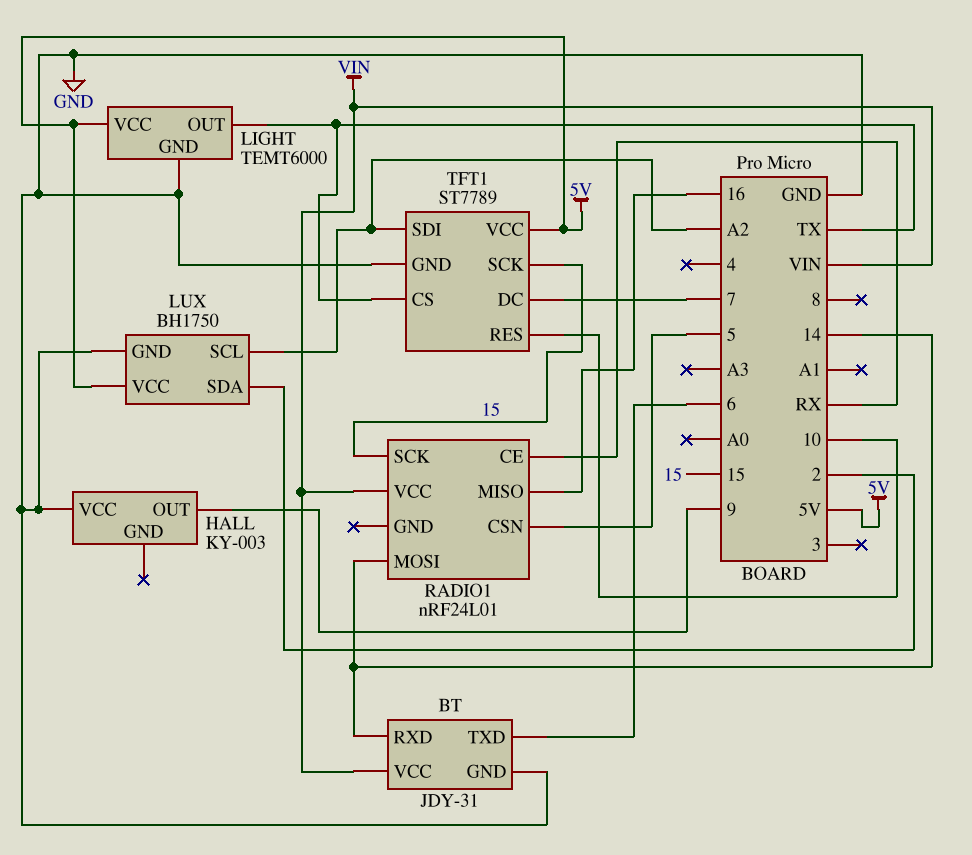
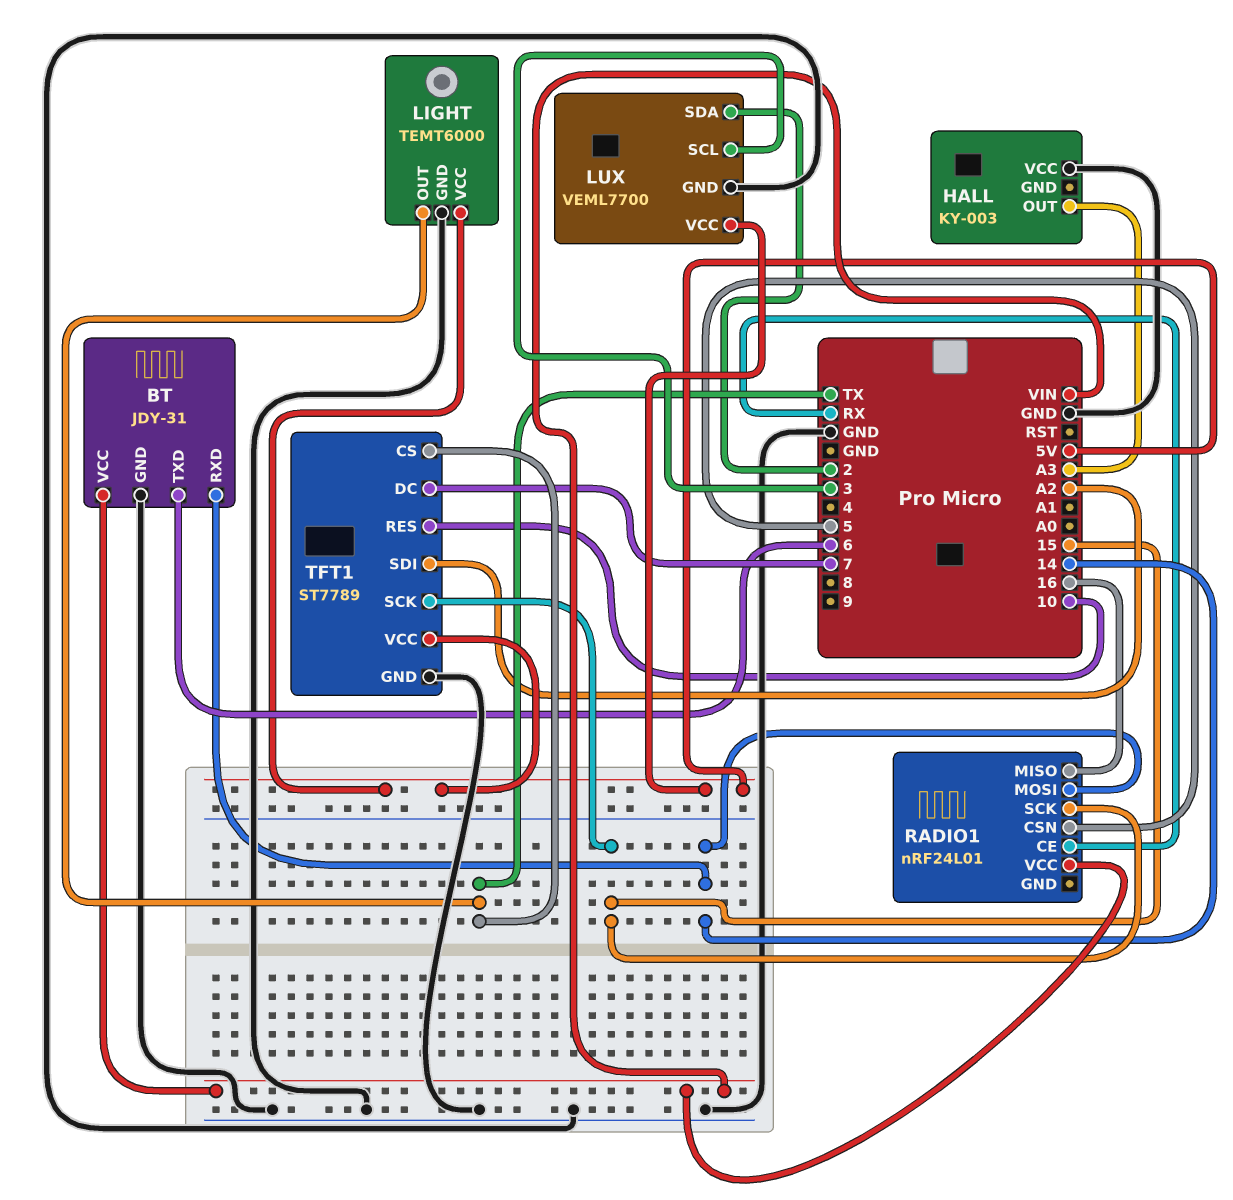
HALL pin OUT: 9 -> A3
LUX: BH1750 -> VEML7700
LUX pin SCL: A2 -> 3

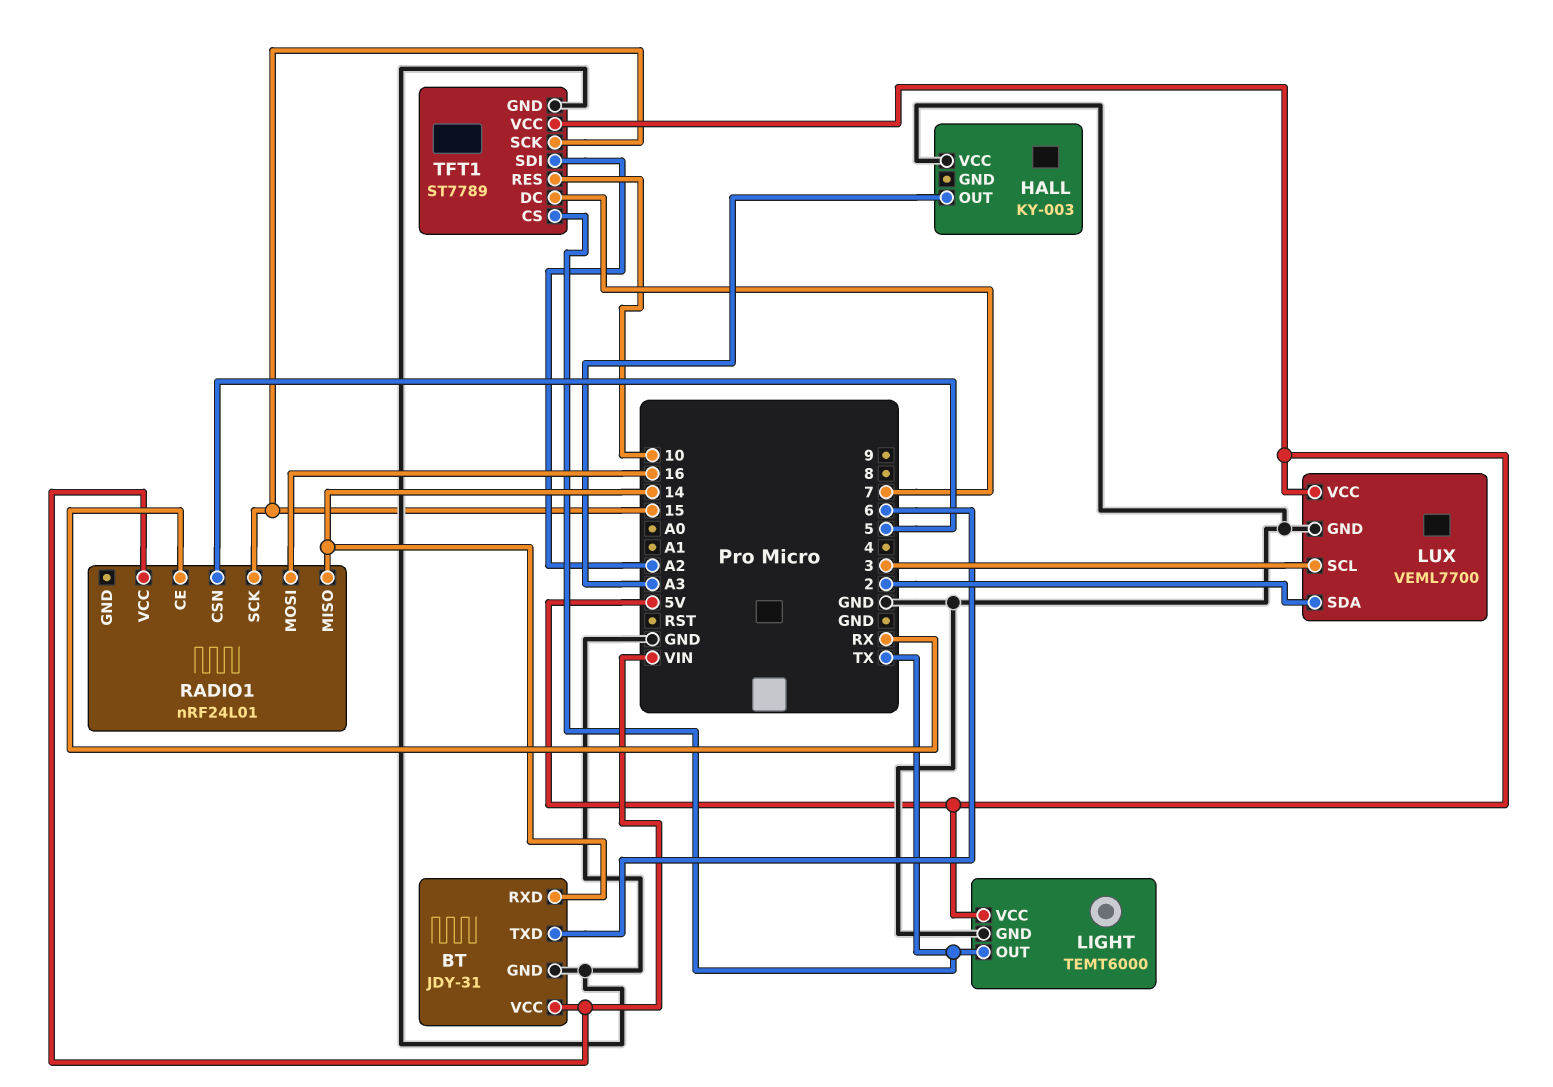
RADIO1 pin MISO: 16 -> 14
RADIO1 pin MOSI: 14 -> 16

